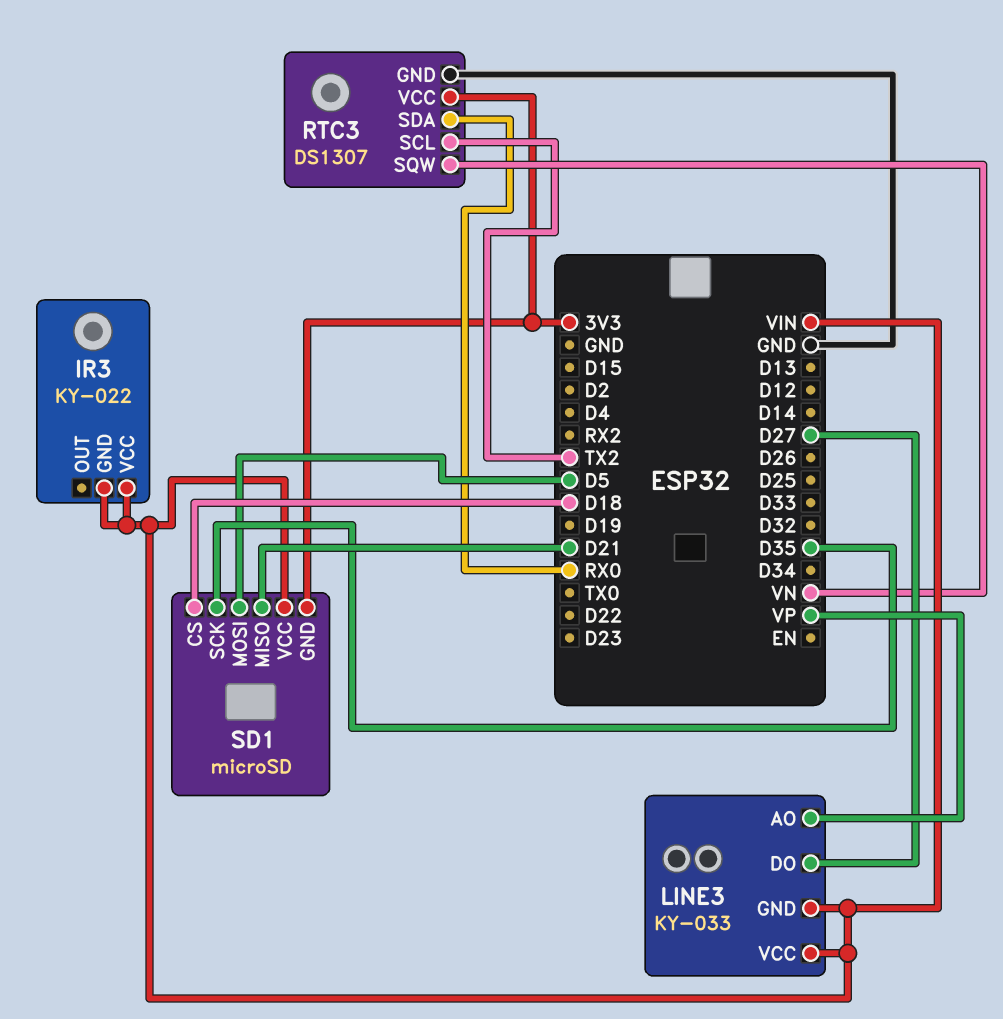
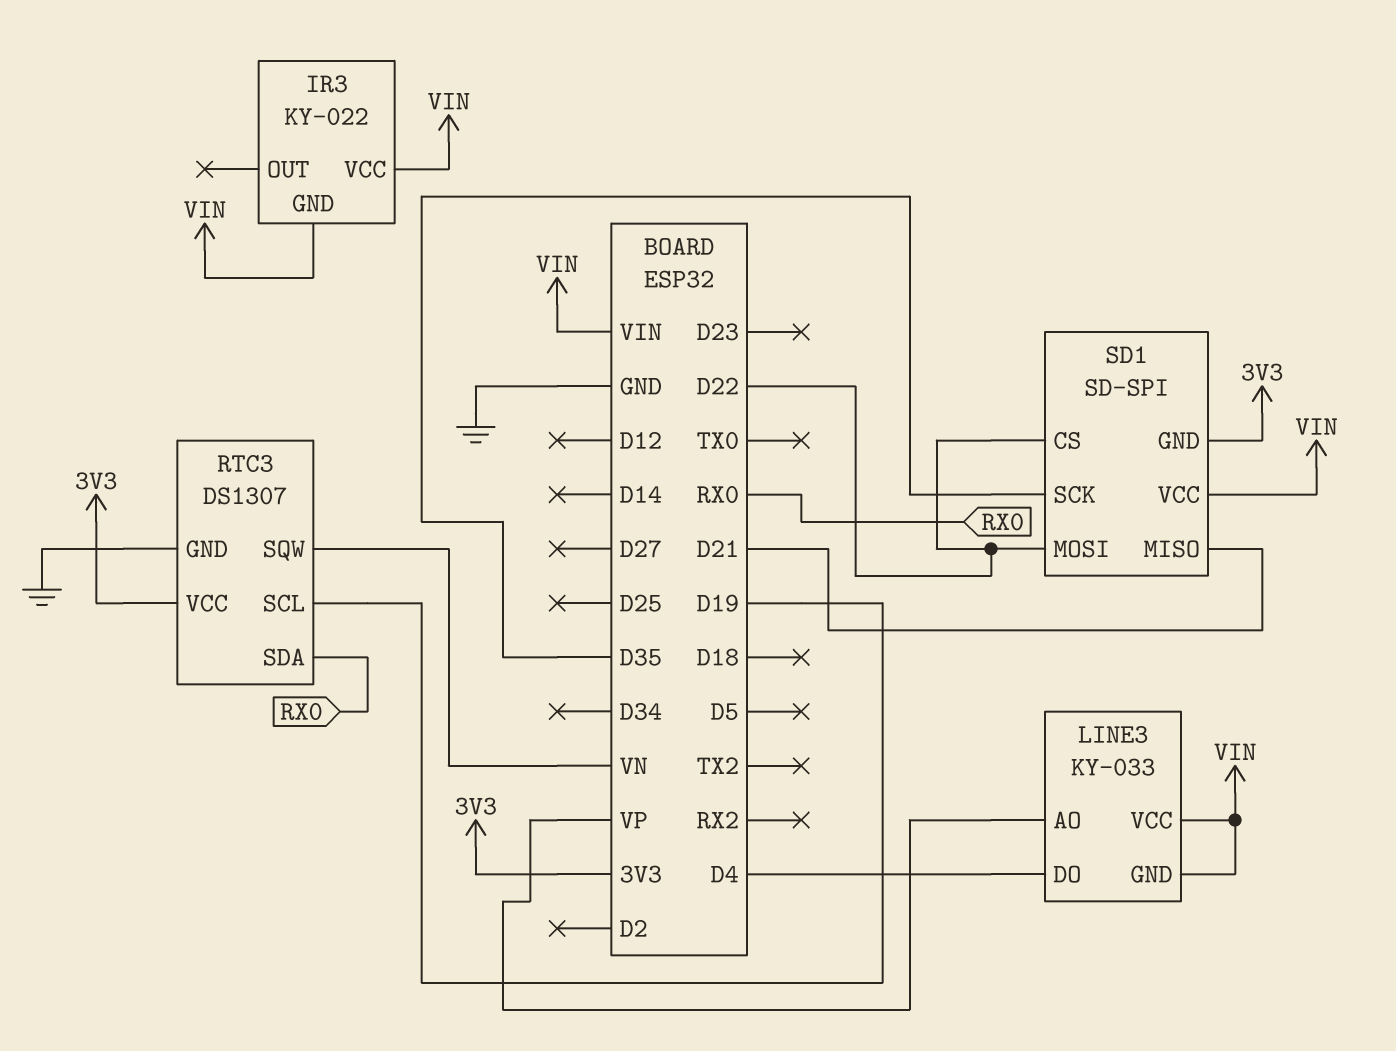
LINE3 pin DO: D27 -> D4
RTC3 pin SCL: TX2 -> D19
SD1: microSD -> SD-SPI
SD1 pin CS: D18 -> D22
SD1 pin MOSI: D5 -> D22

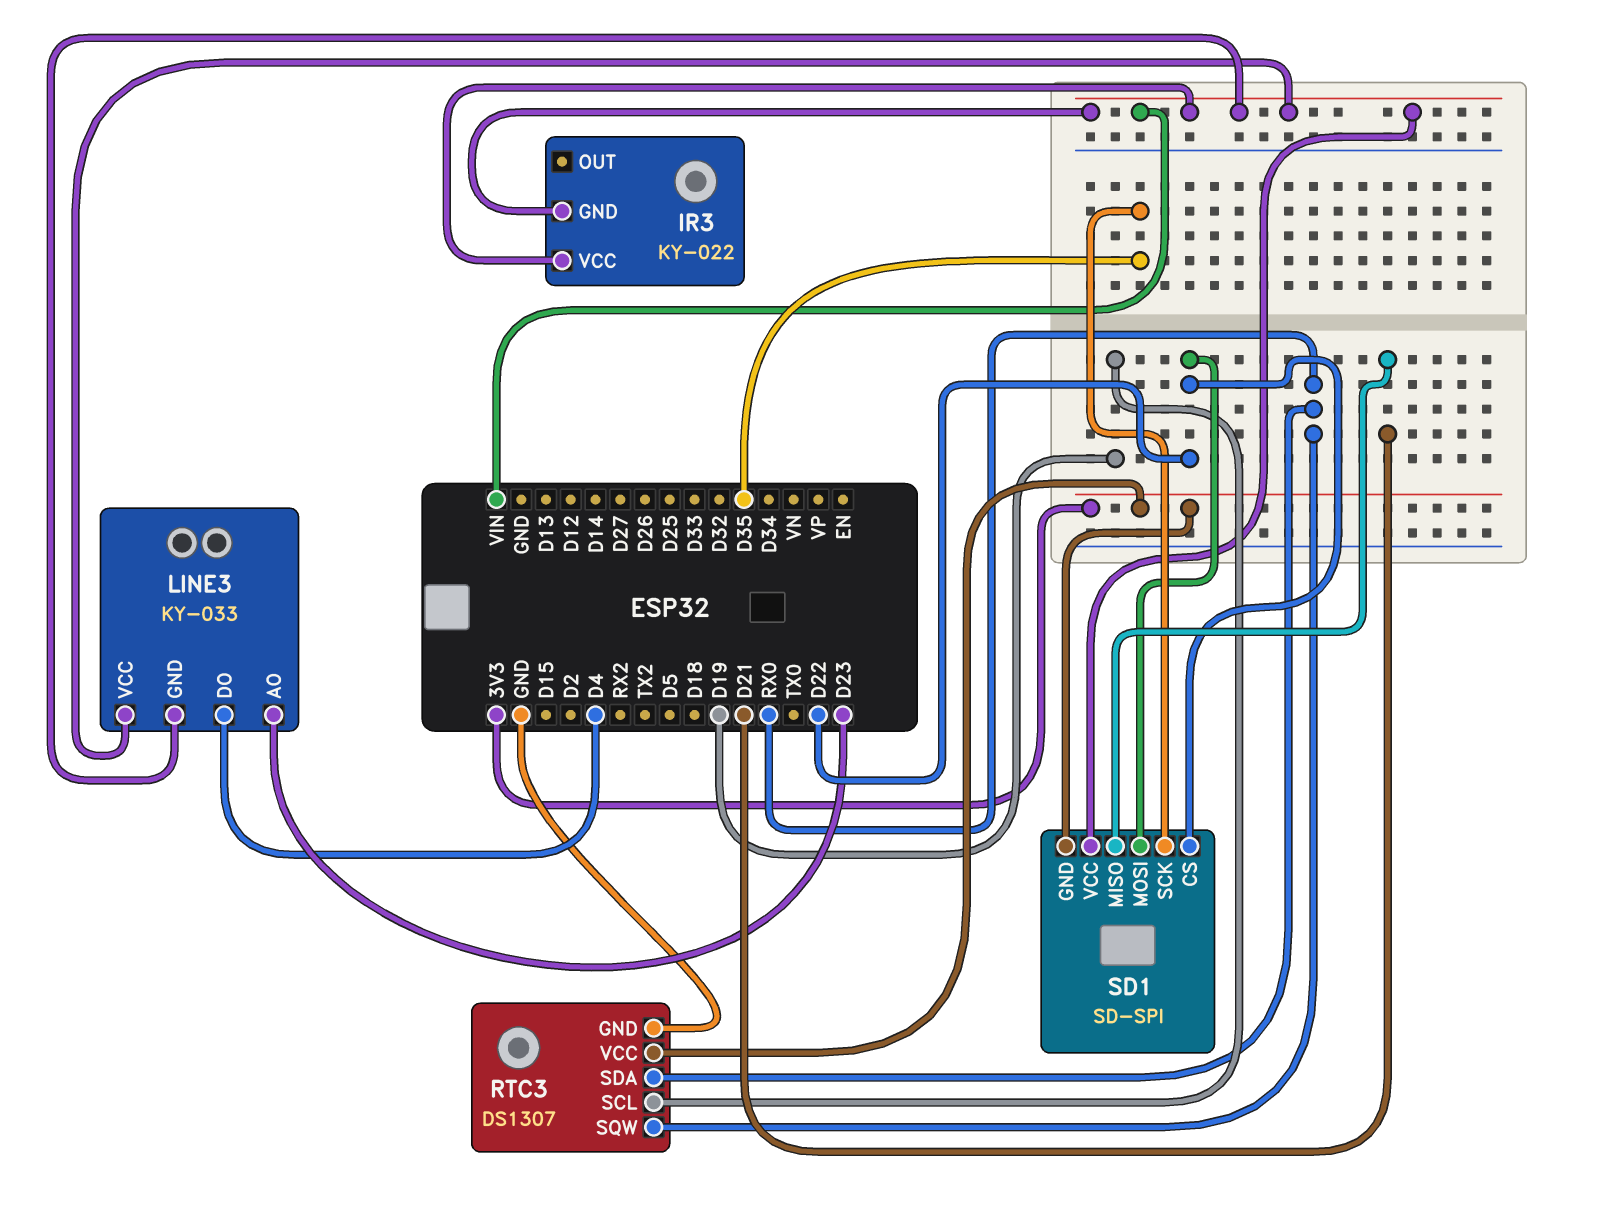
LINE3 pin AO: VP -> D23
RTC3 pin SQW: VN -> RX0

